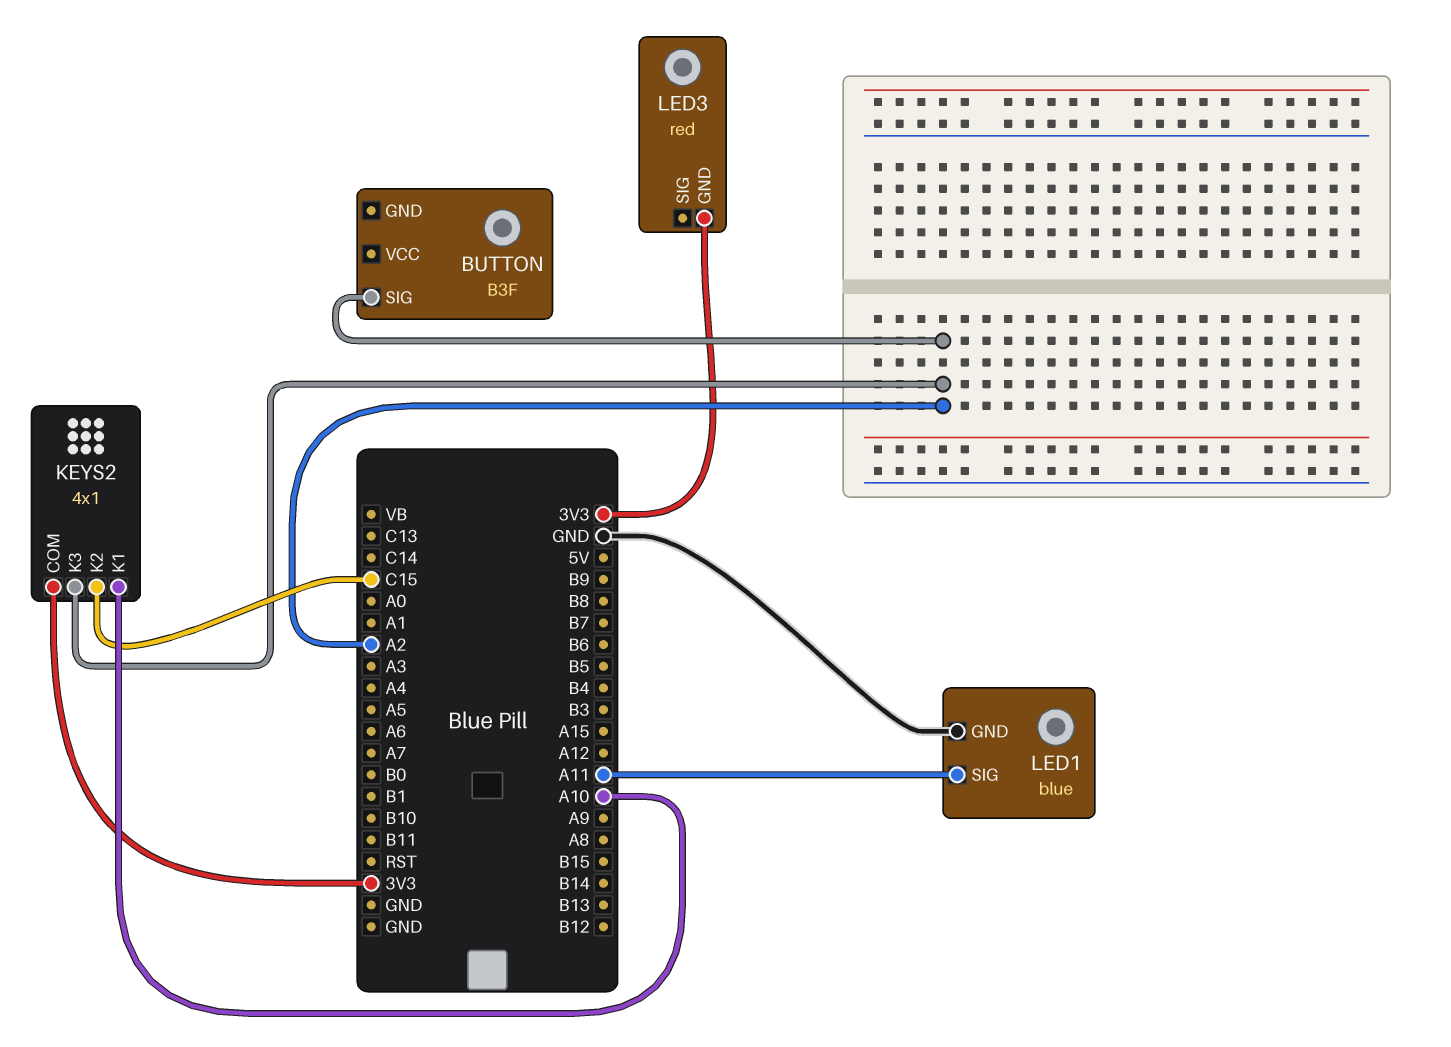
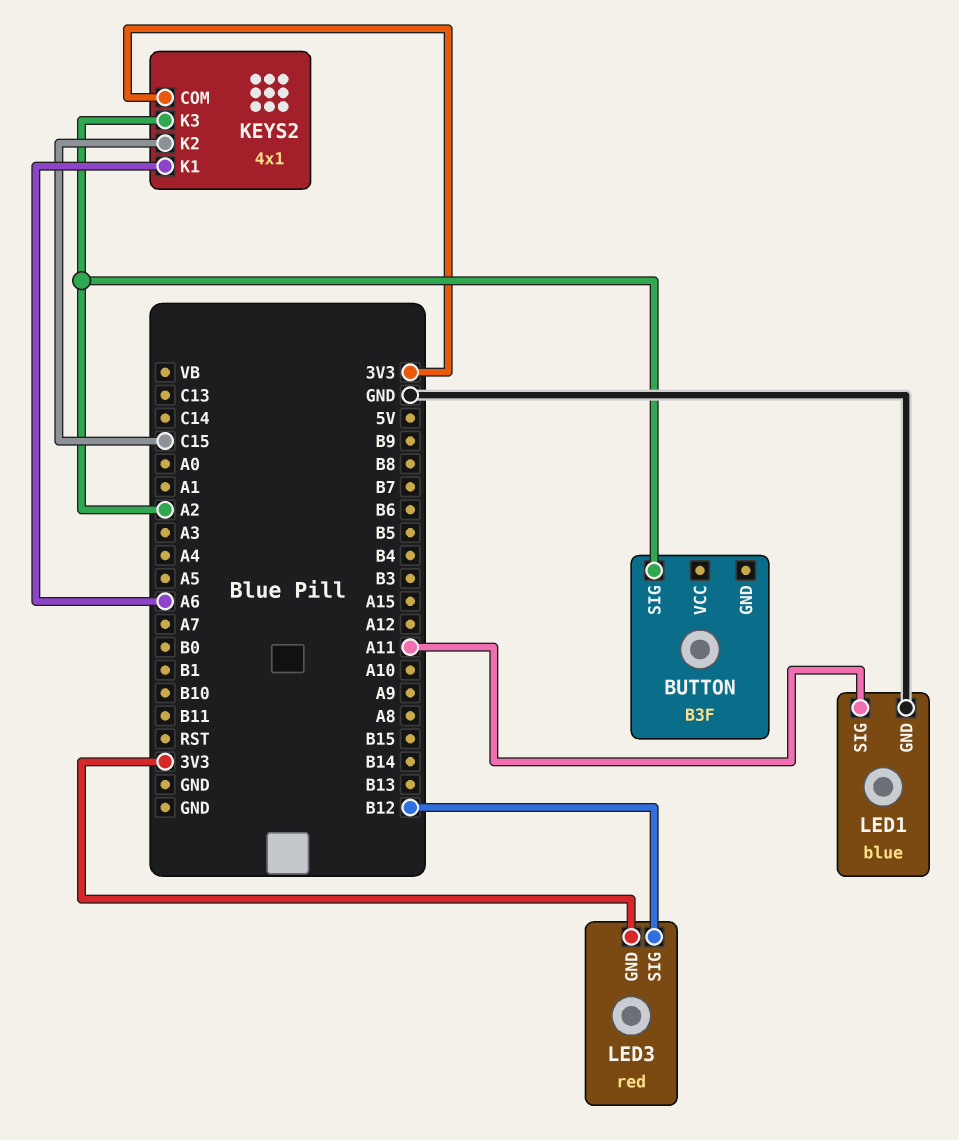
KEYS2 pin K1: A10 -> A6
LED3 pin SIG: none -> B12

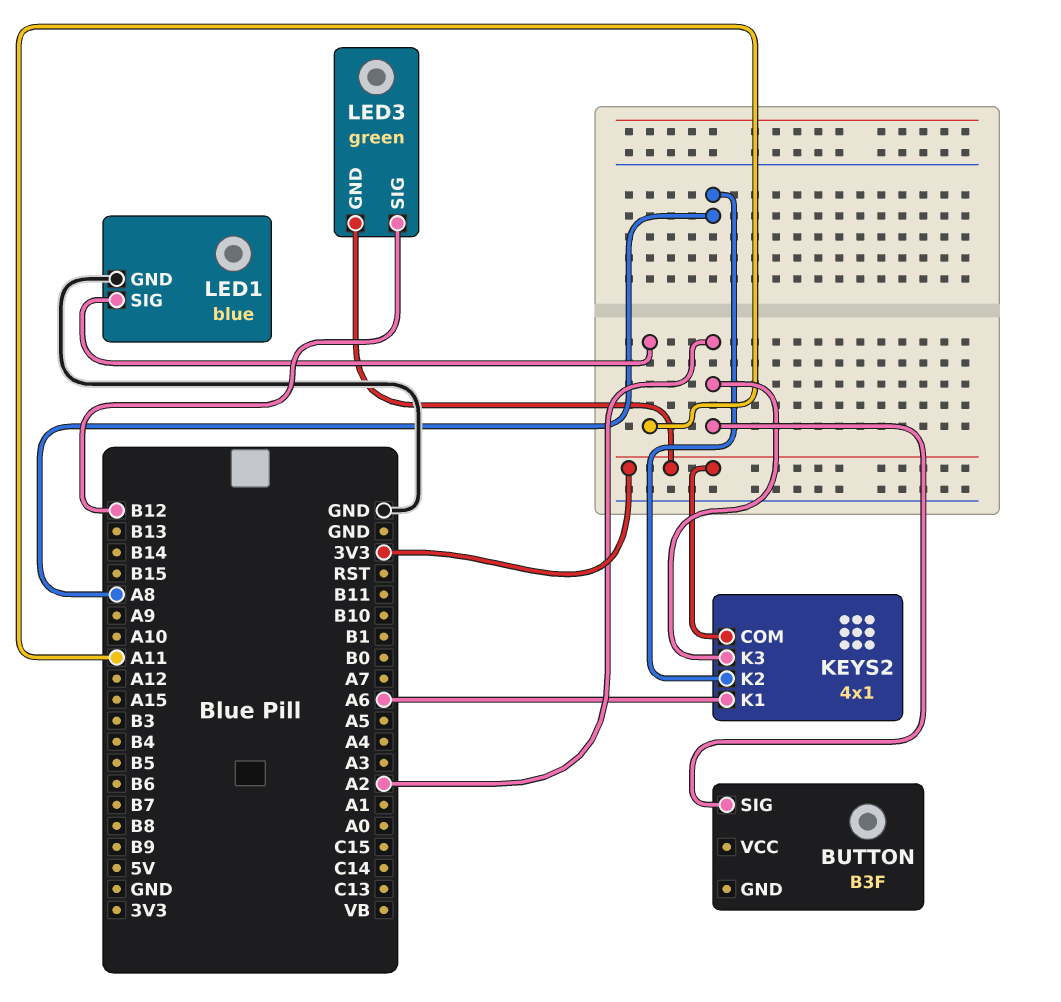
KEYS2 pin K2: C15 -> A8
LED3: red -> green

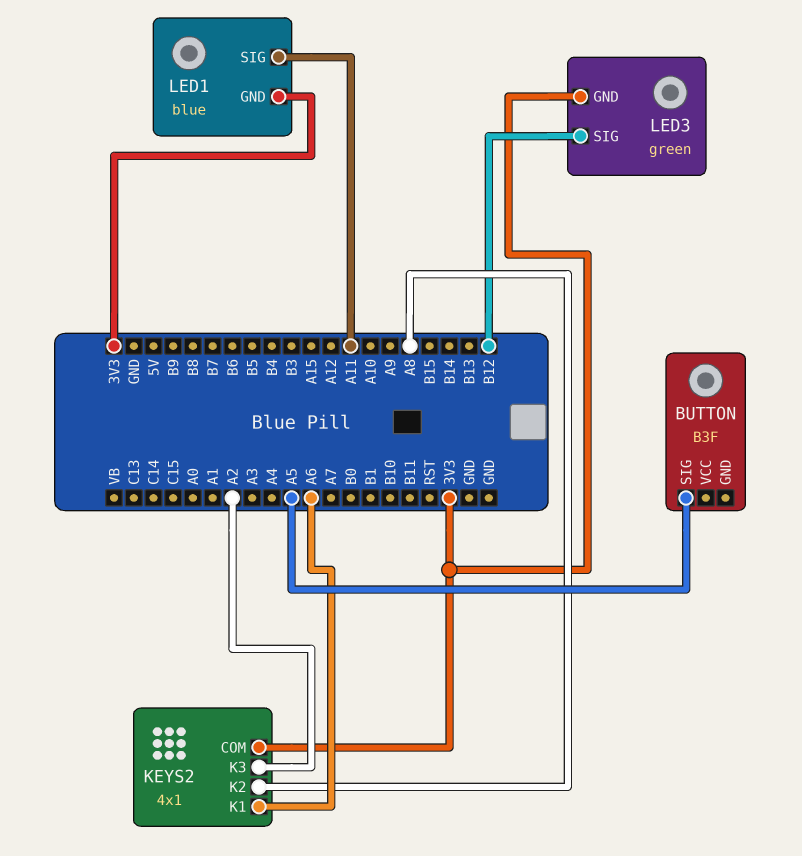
BUTTON pin SIG: A2 -> A5
LED1 pin GND: GND -> 3V3

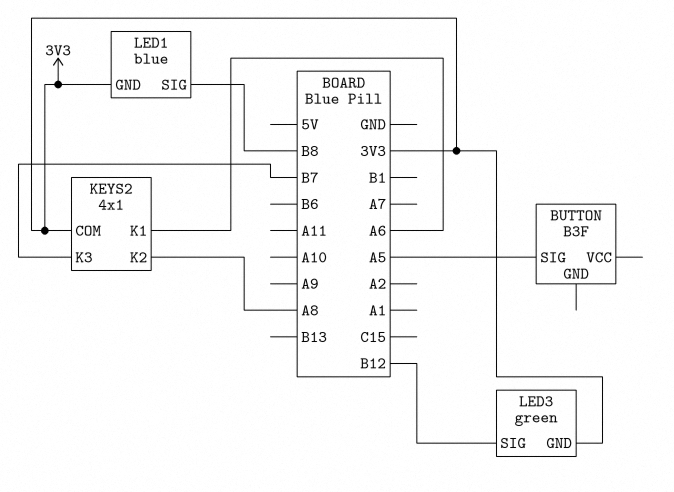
KEYS2 pin K3: A2 -> B7
LED1 pin SIG: A11 -> B8

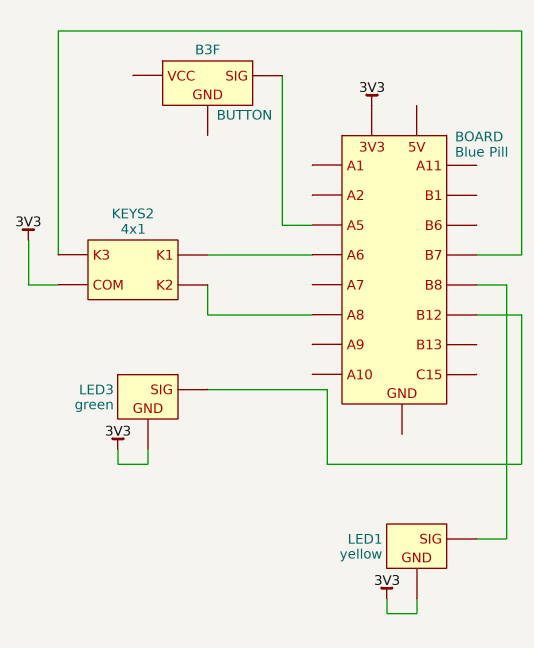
LED1: blue -> yellow

